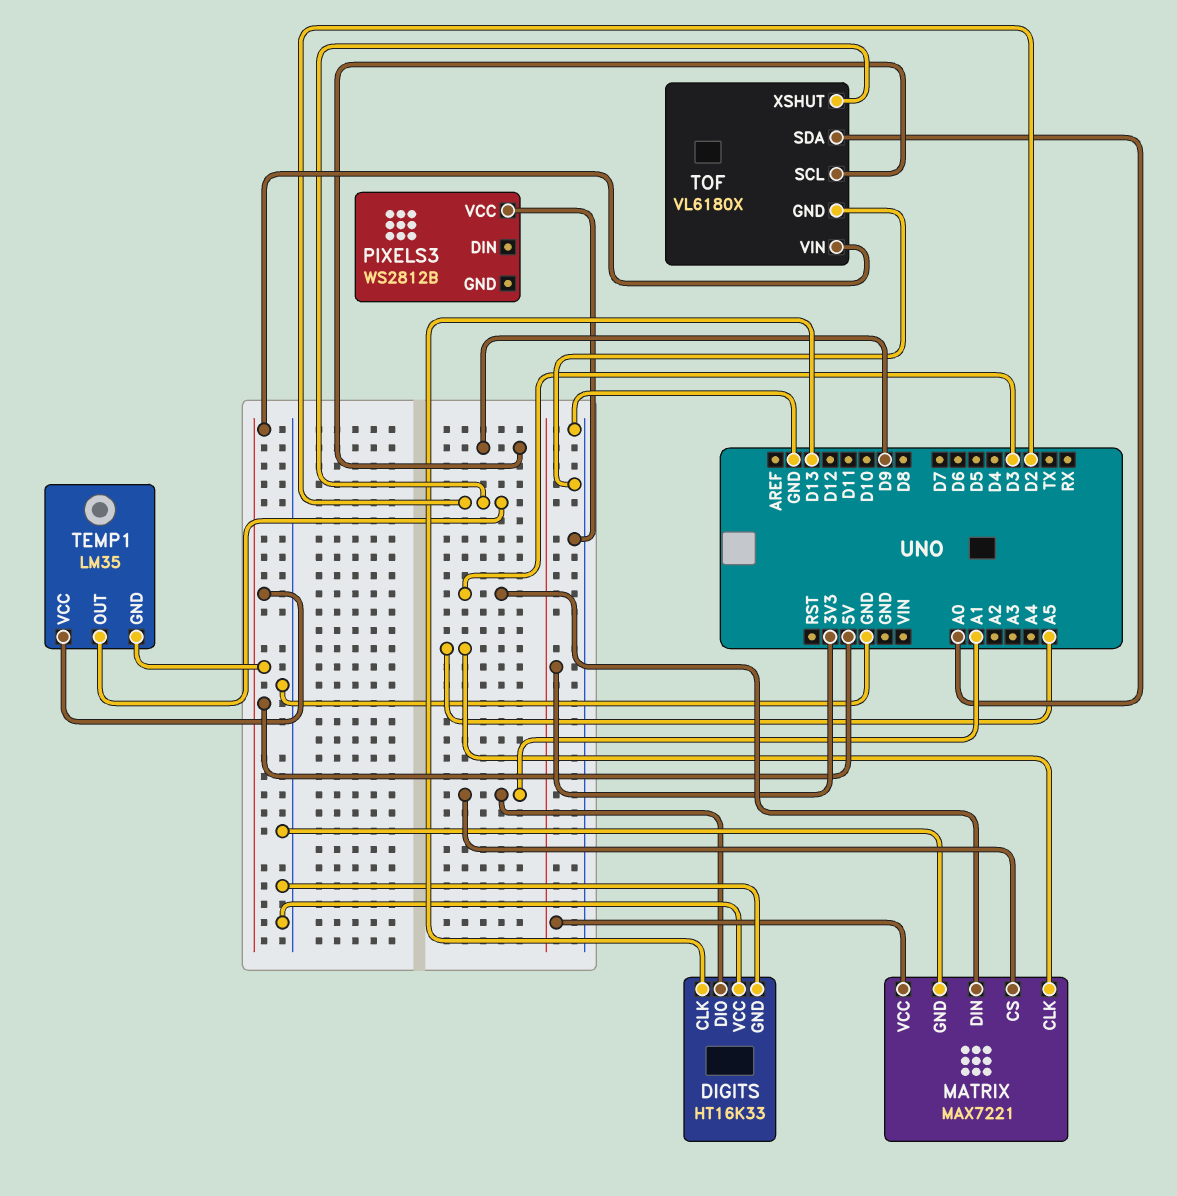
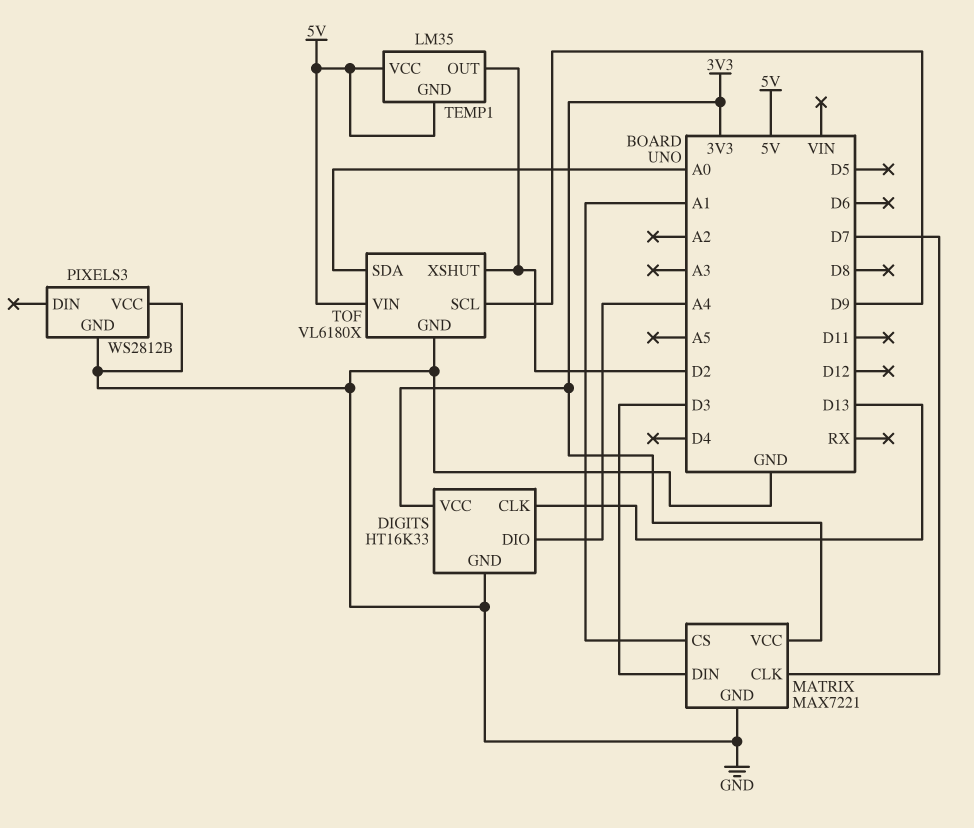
DIGITS pin DIO: A1 -> A4
DIGITS pin VCC: GND -> 3V3
MATRIX pin CLK: A5 -> D7
PIXELS3 pin GND: none -> GND

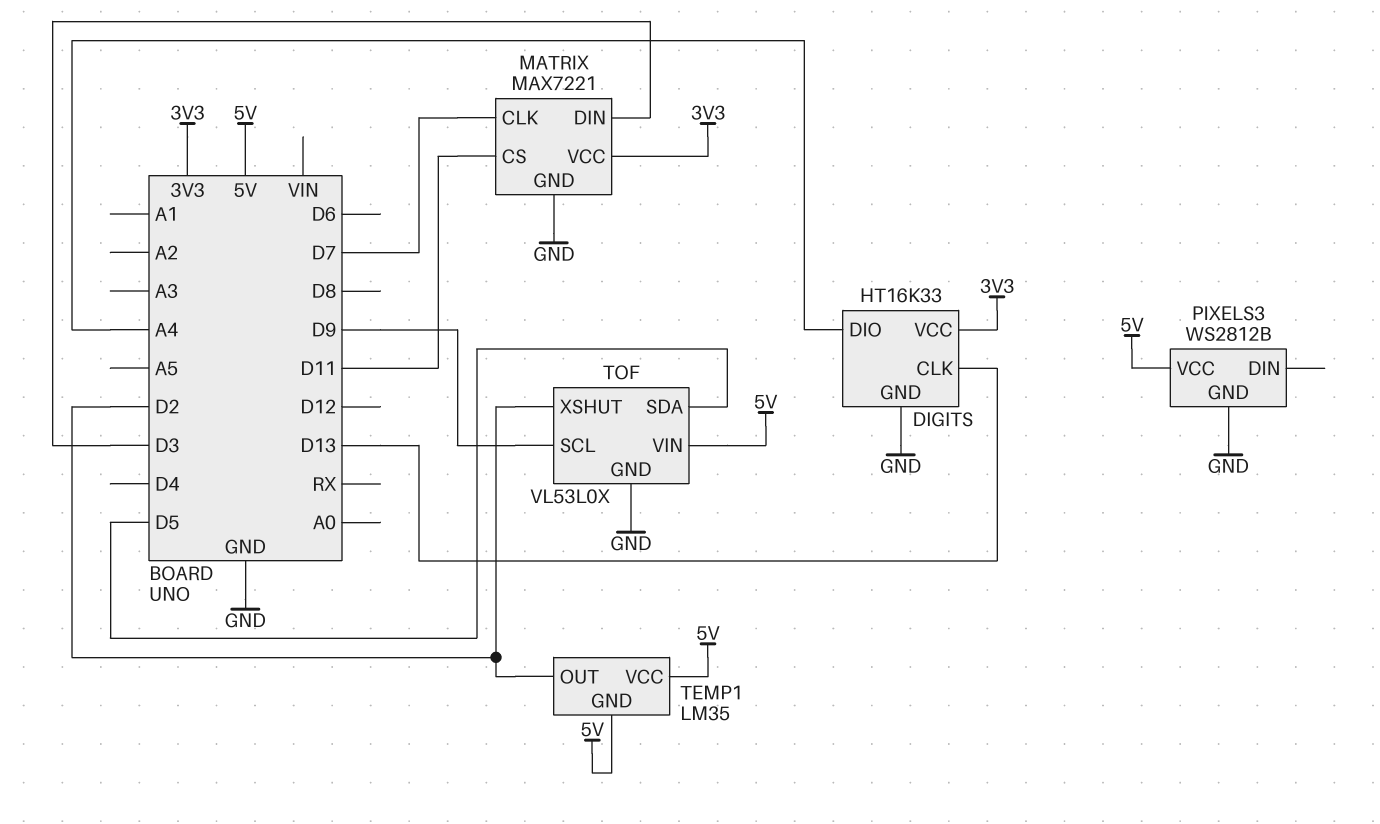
MATRIX pin CS: A1 -> D11
PIXELS3 pin VCC: GND -> 5V
TOF: VL6180X -> VL53L0X
TOF pin SDA: A0 -> D5

